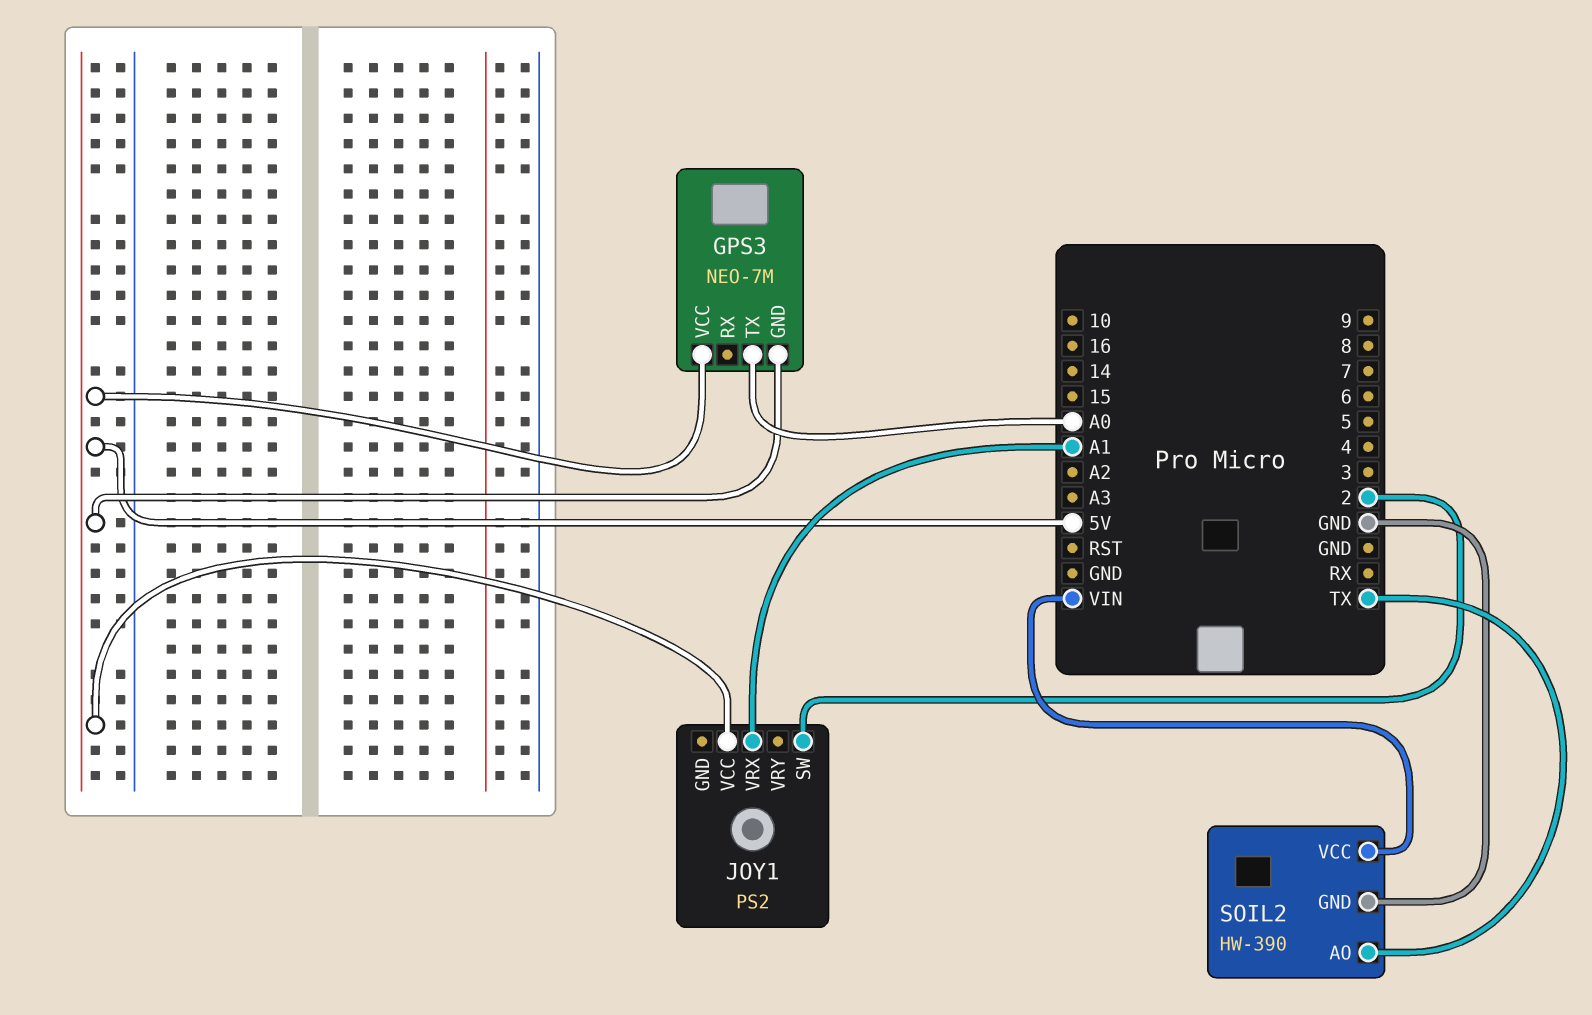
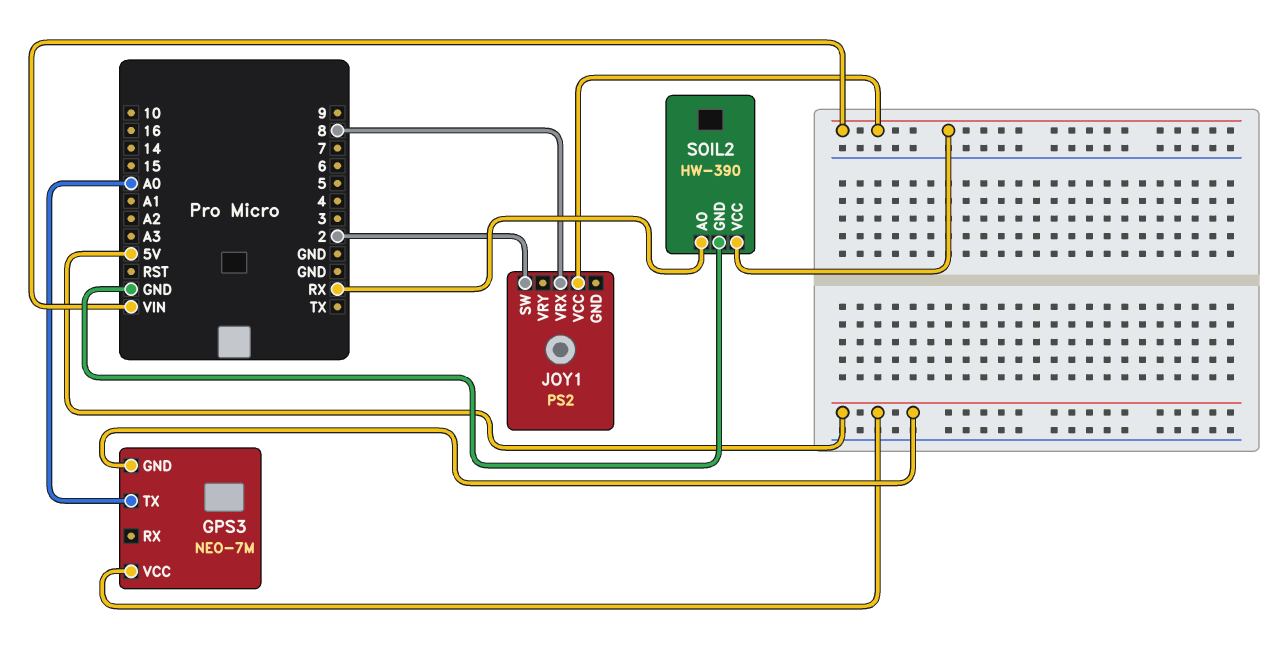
JOY1 pin VCC: 5V -> VIN
JOY1 pin VRX: A1 -> 8
SOIL2 pin AO: TX -> RX

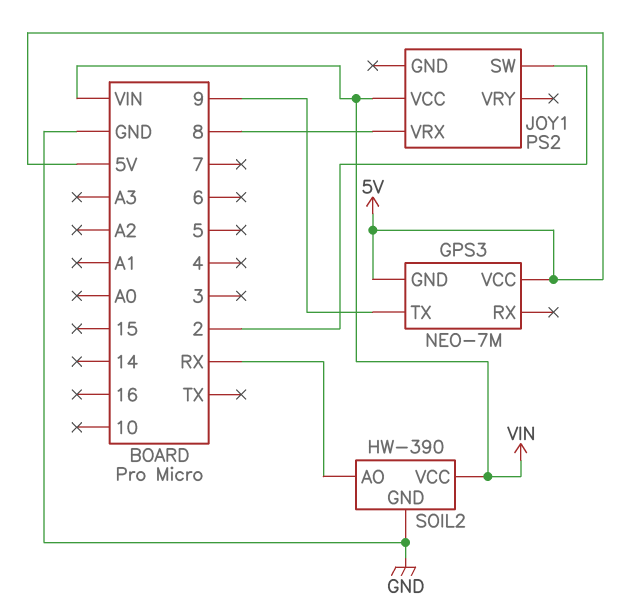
GPS3 pin TX: A0 -> 9

